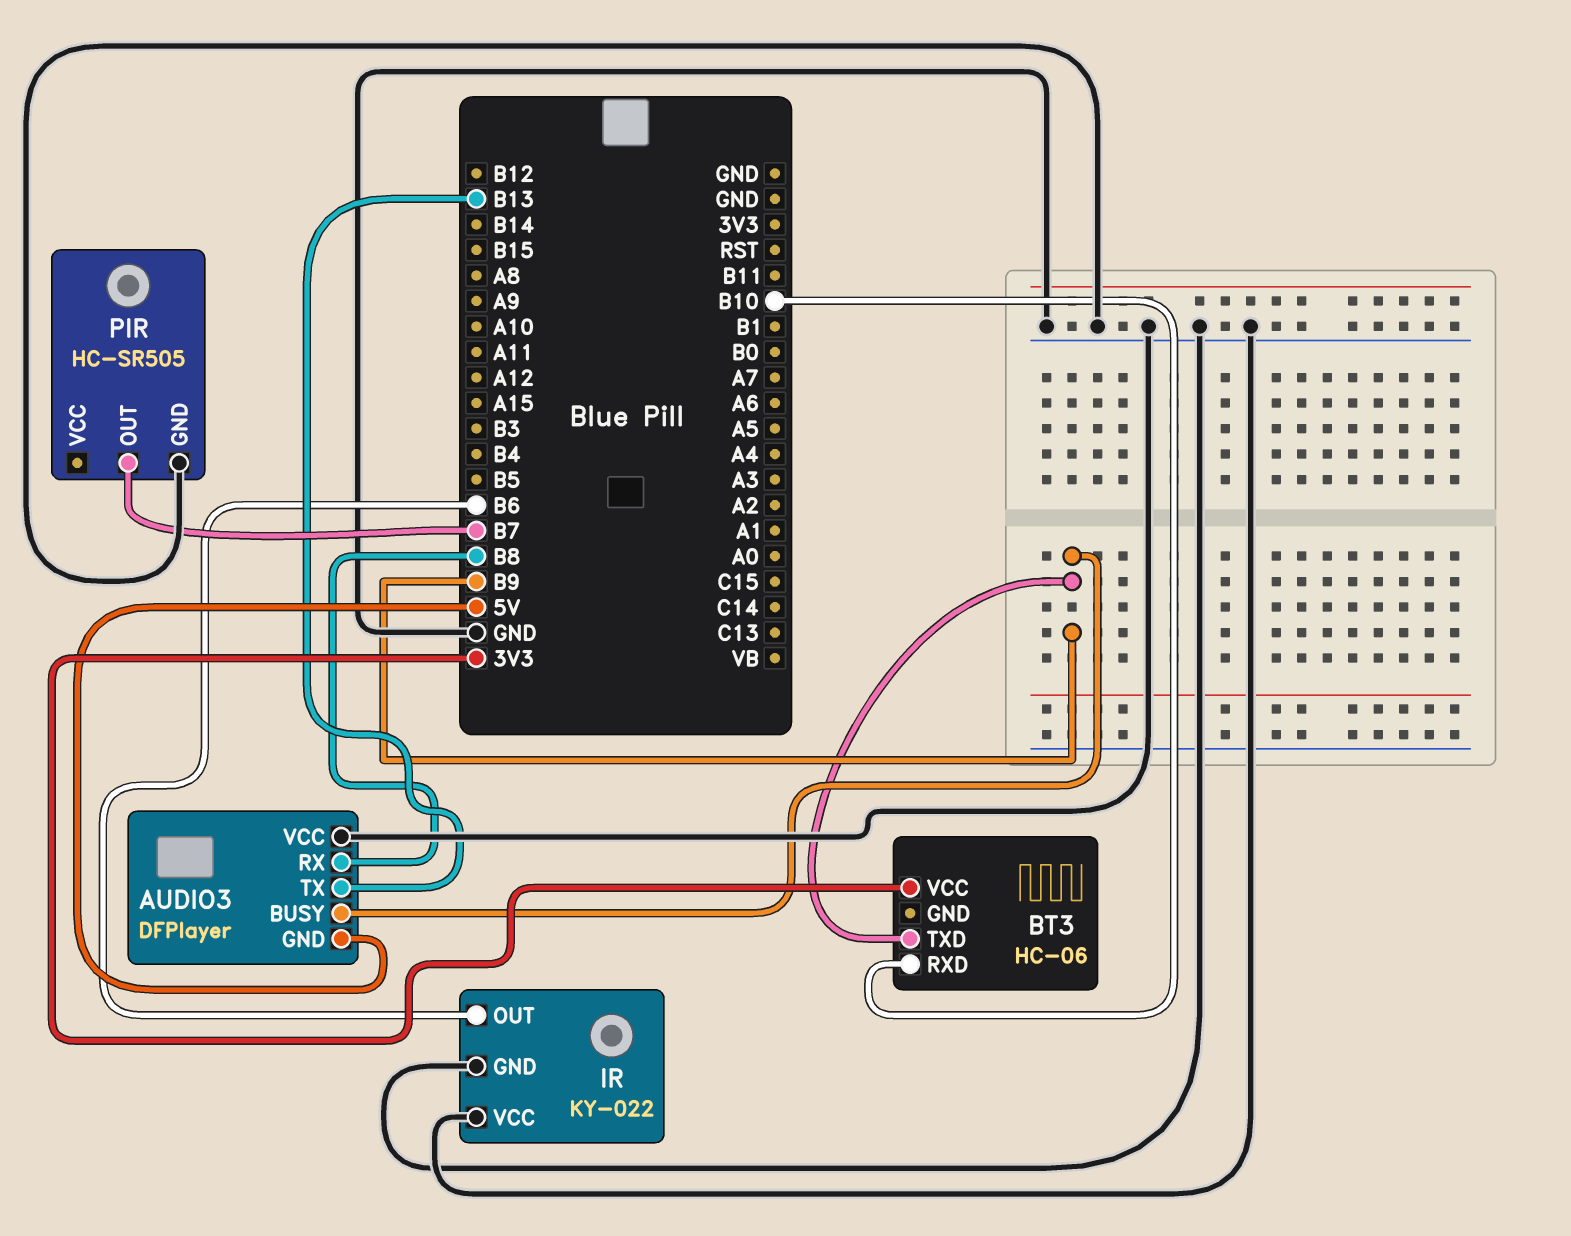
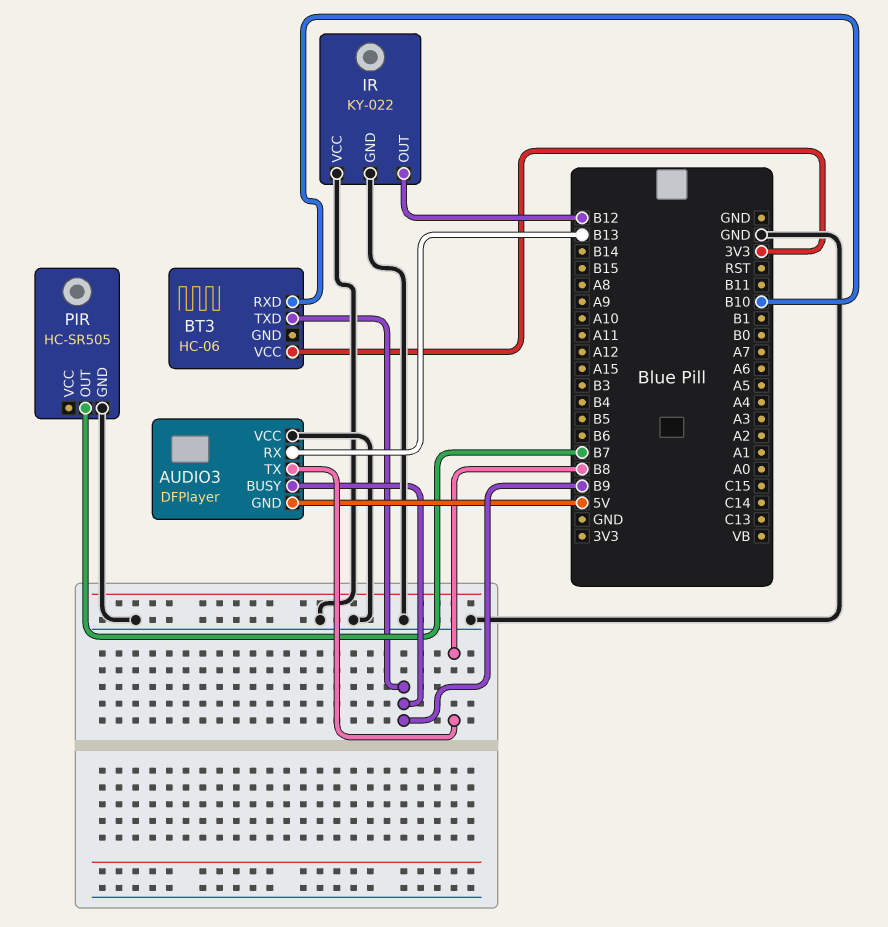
AUDIO3 pin RX: B8 -> B13
AUDIO3 pin TX: B13 -> B8
IR pin OUT: B6 -> B12

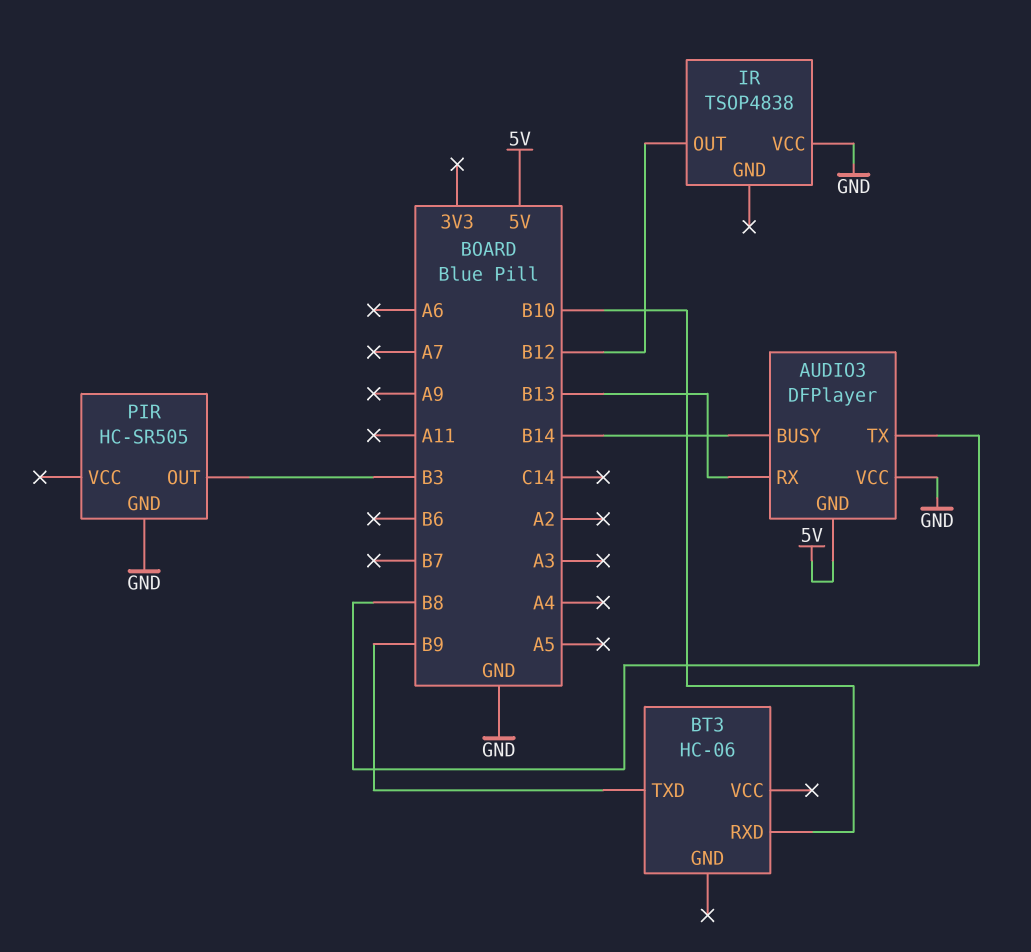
AUDIO3 pin BUSY: B9 -> B14
BT3 pin VCC: 3V3 -> none
IR: KY-022 -> TSOP4838
IR pin GND: GND -> none
PIR pin OUT: B7 -> B3

